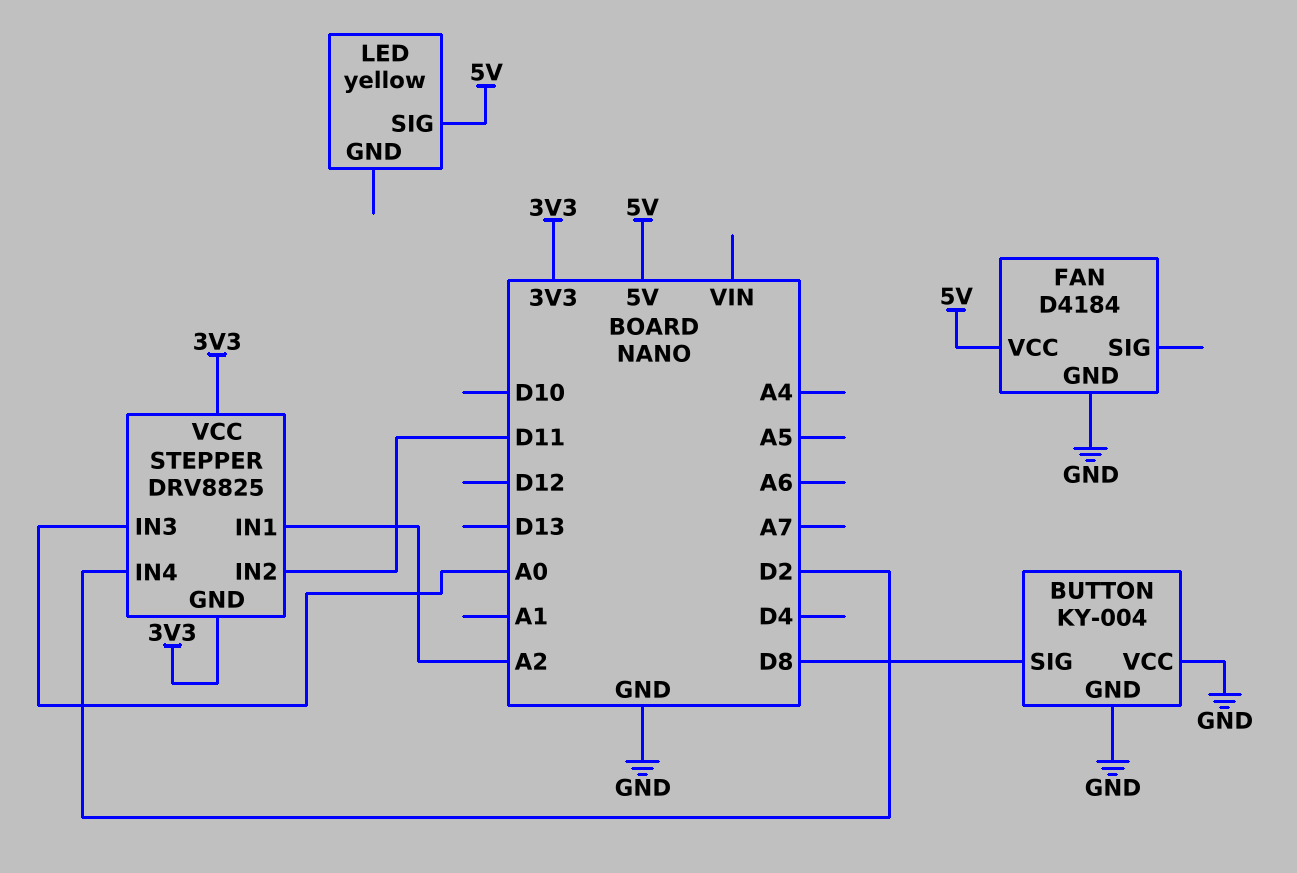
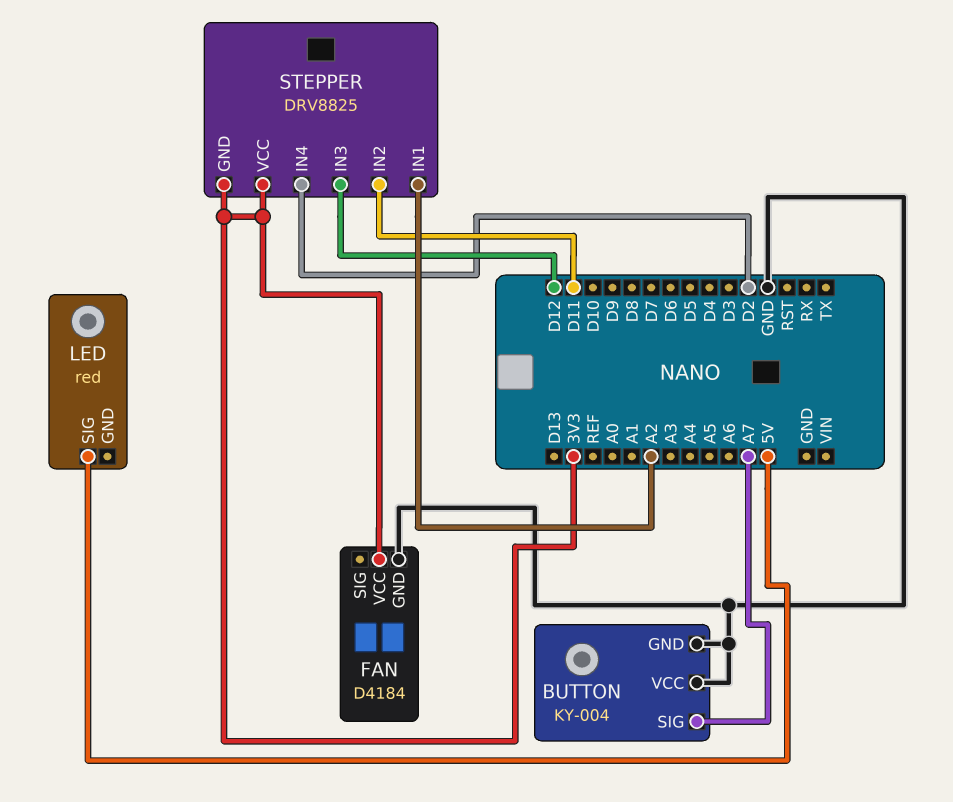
BUTTON pin SIG: D8 -> A7
FAN pin VCC: 5V -> 3V3
LED: yellow -> red
STEPPER pin IN3: A0 -> D12

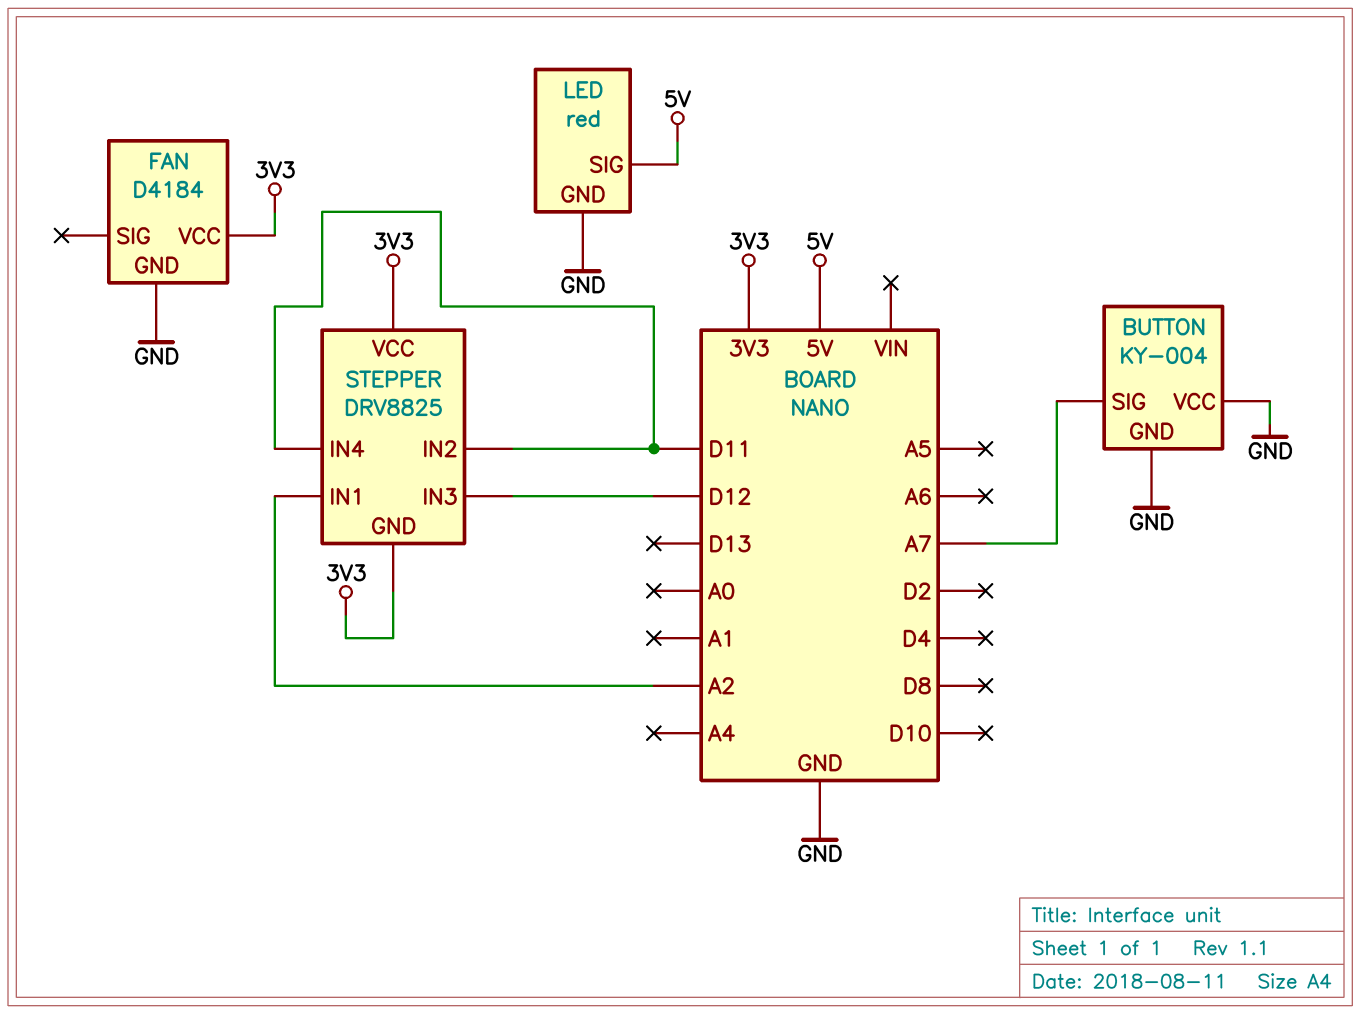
LED pin GND: none -> GND
STEPPER pin IN4: D2 -> D11

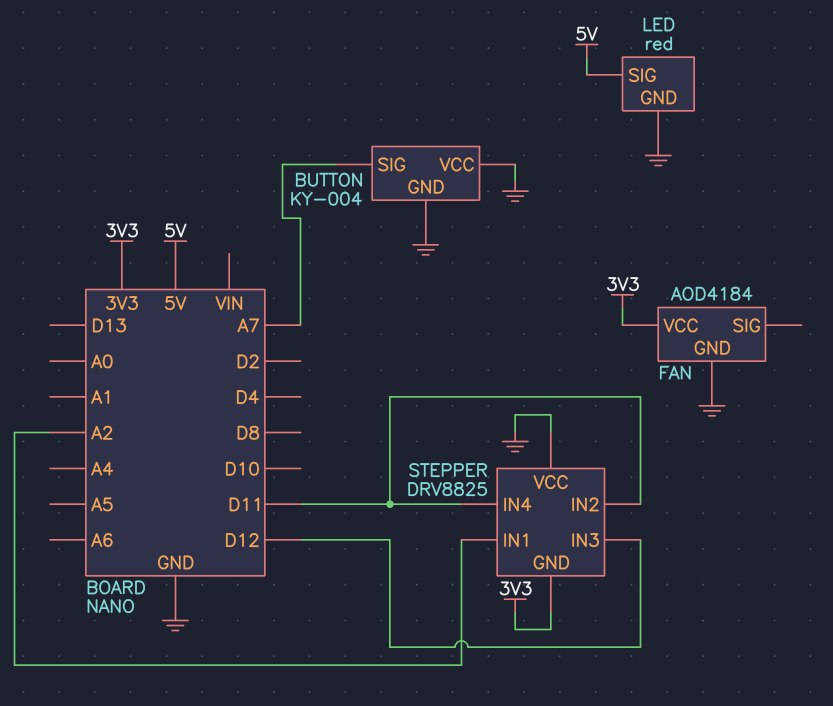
FAN: D4184 -> AOD4184
STEPPER pin VCC: 3V3 -> GND

